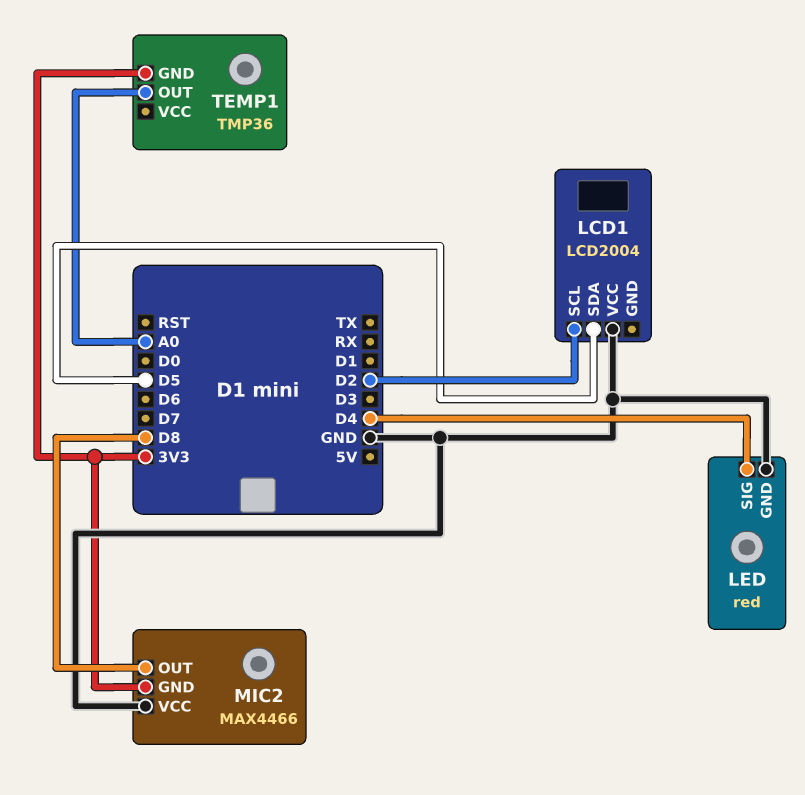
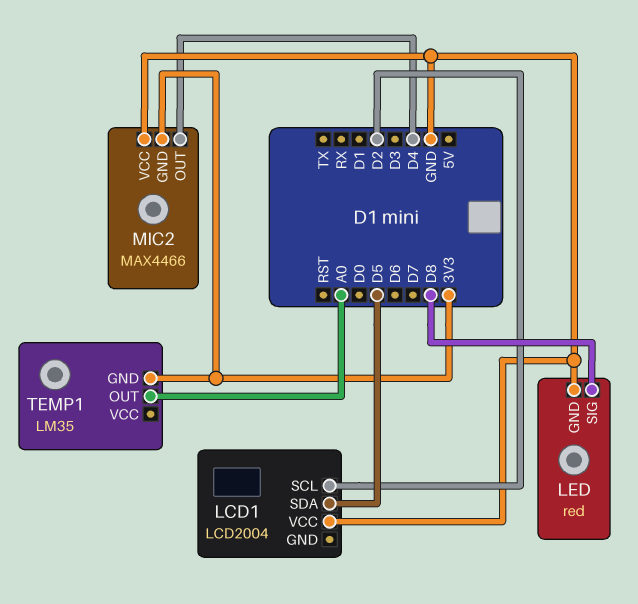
LED pin SIG: D4 -> D8
MIC2 pin OUT: D8 -> D4
TEMP1: TMP36 -> LM35

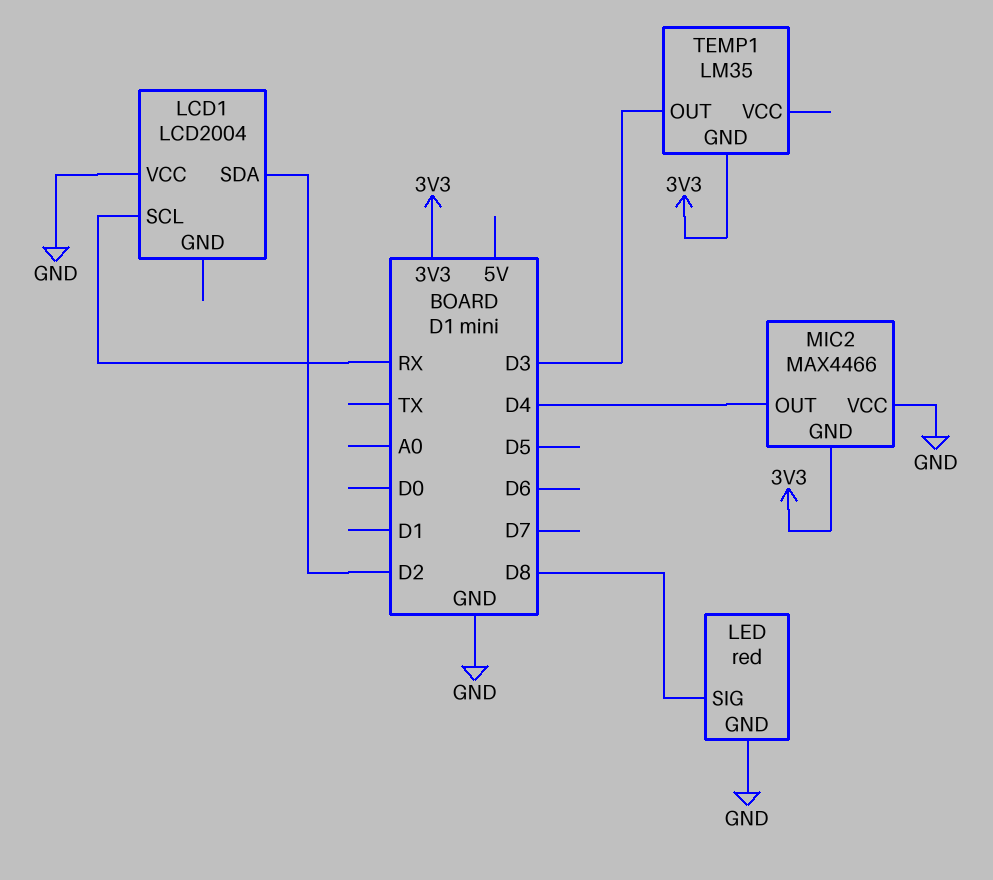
LCD1 pin SCL: D2 -> RX
LCD1 pin SDA: D5 -> D2
TEMP1 pin OUT: A0 -> D3

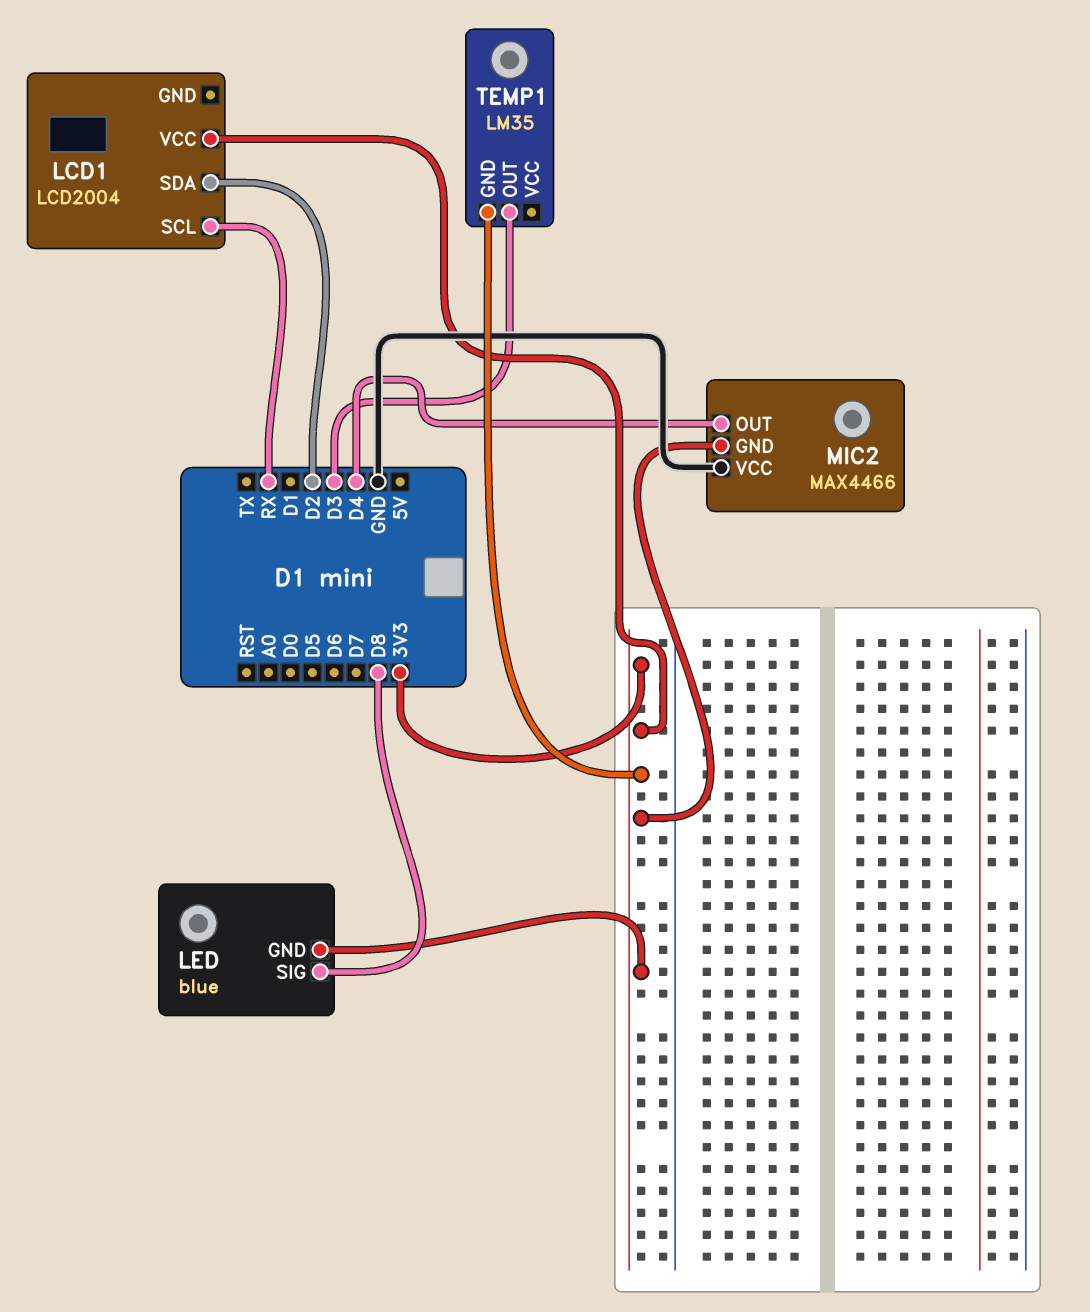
LCD1 pin VCC: GND -> 3V3
LED: red -> blue
LED pin GND: GND -> 3V3

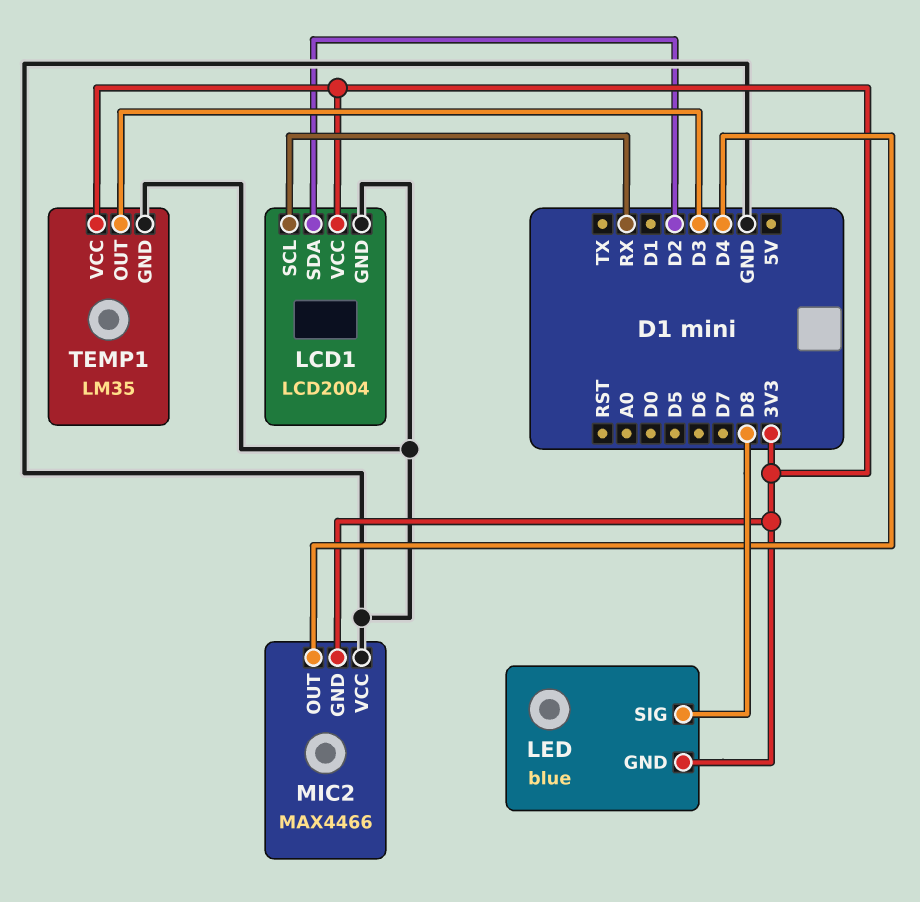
LCD1 pin GND: none -> GND
TEMP1 pin GND: 3V3 -> GND
TEMP1 pin VCC: none -> 3V3

